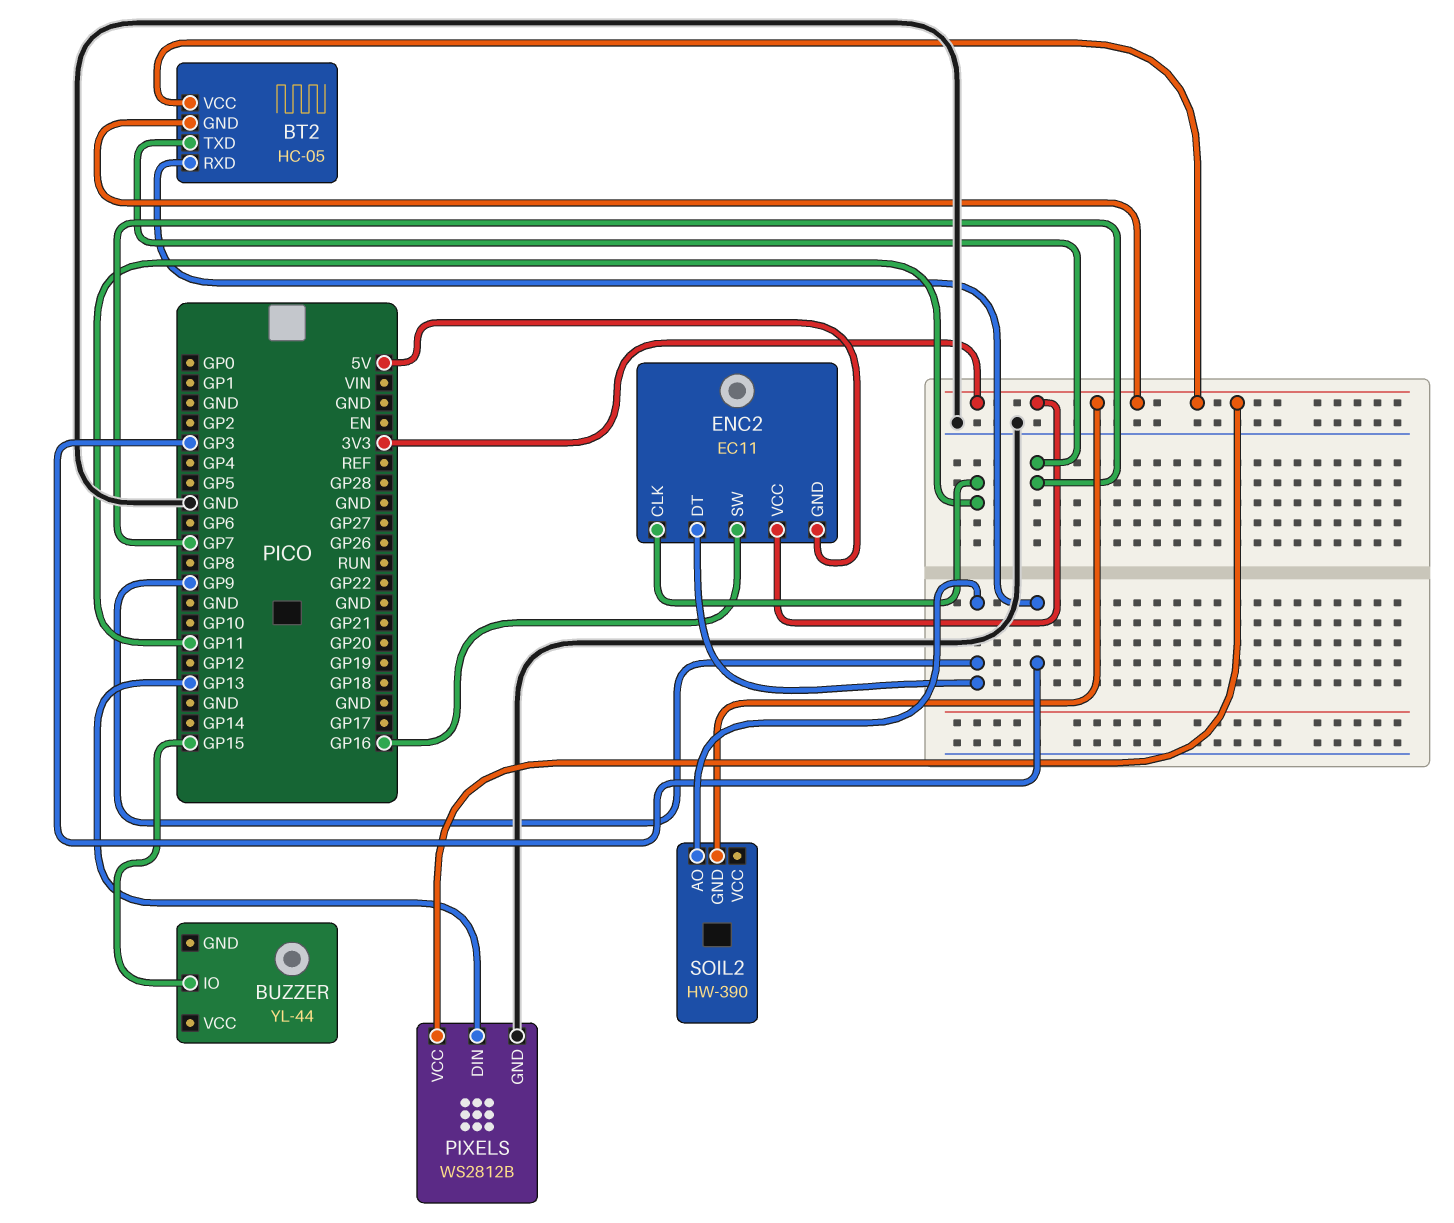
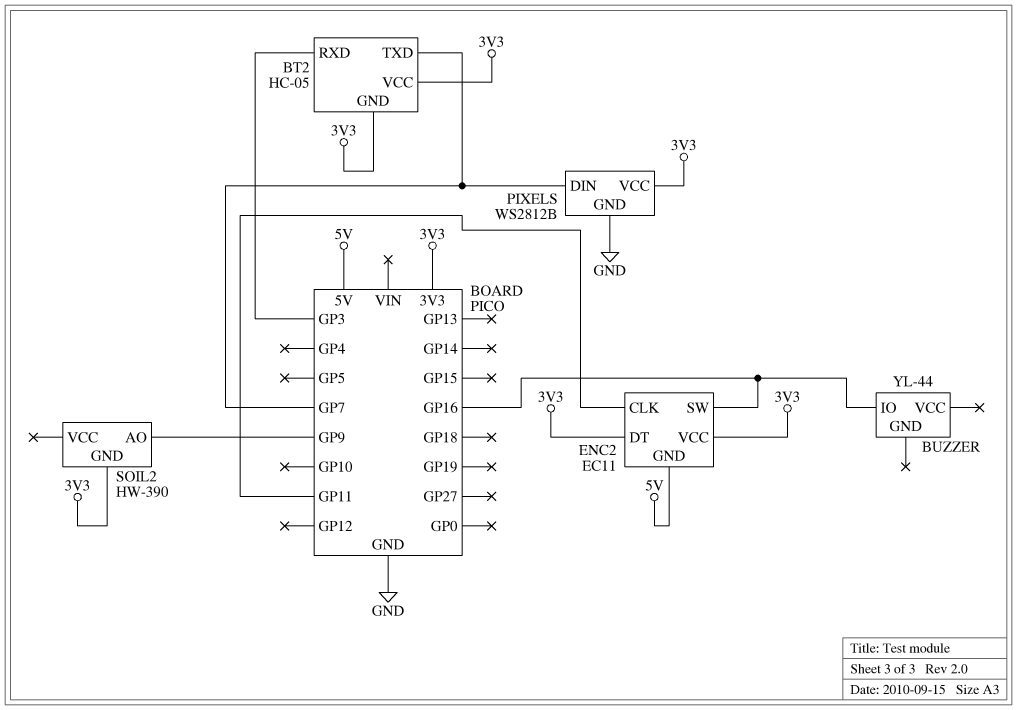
BUZZER pin IO: GP15 -> GP16
ENC2 pin DT: GP9 -> 3V3
PIXELS pin DIN: GP13 -> GP7

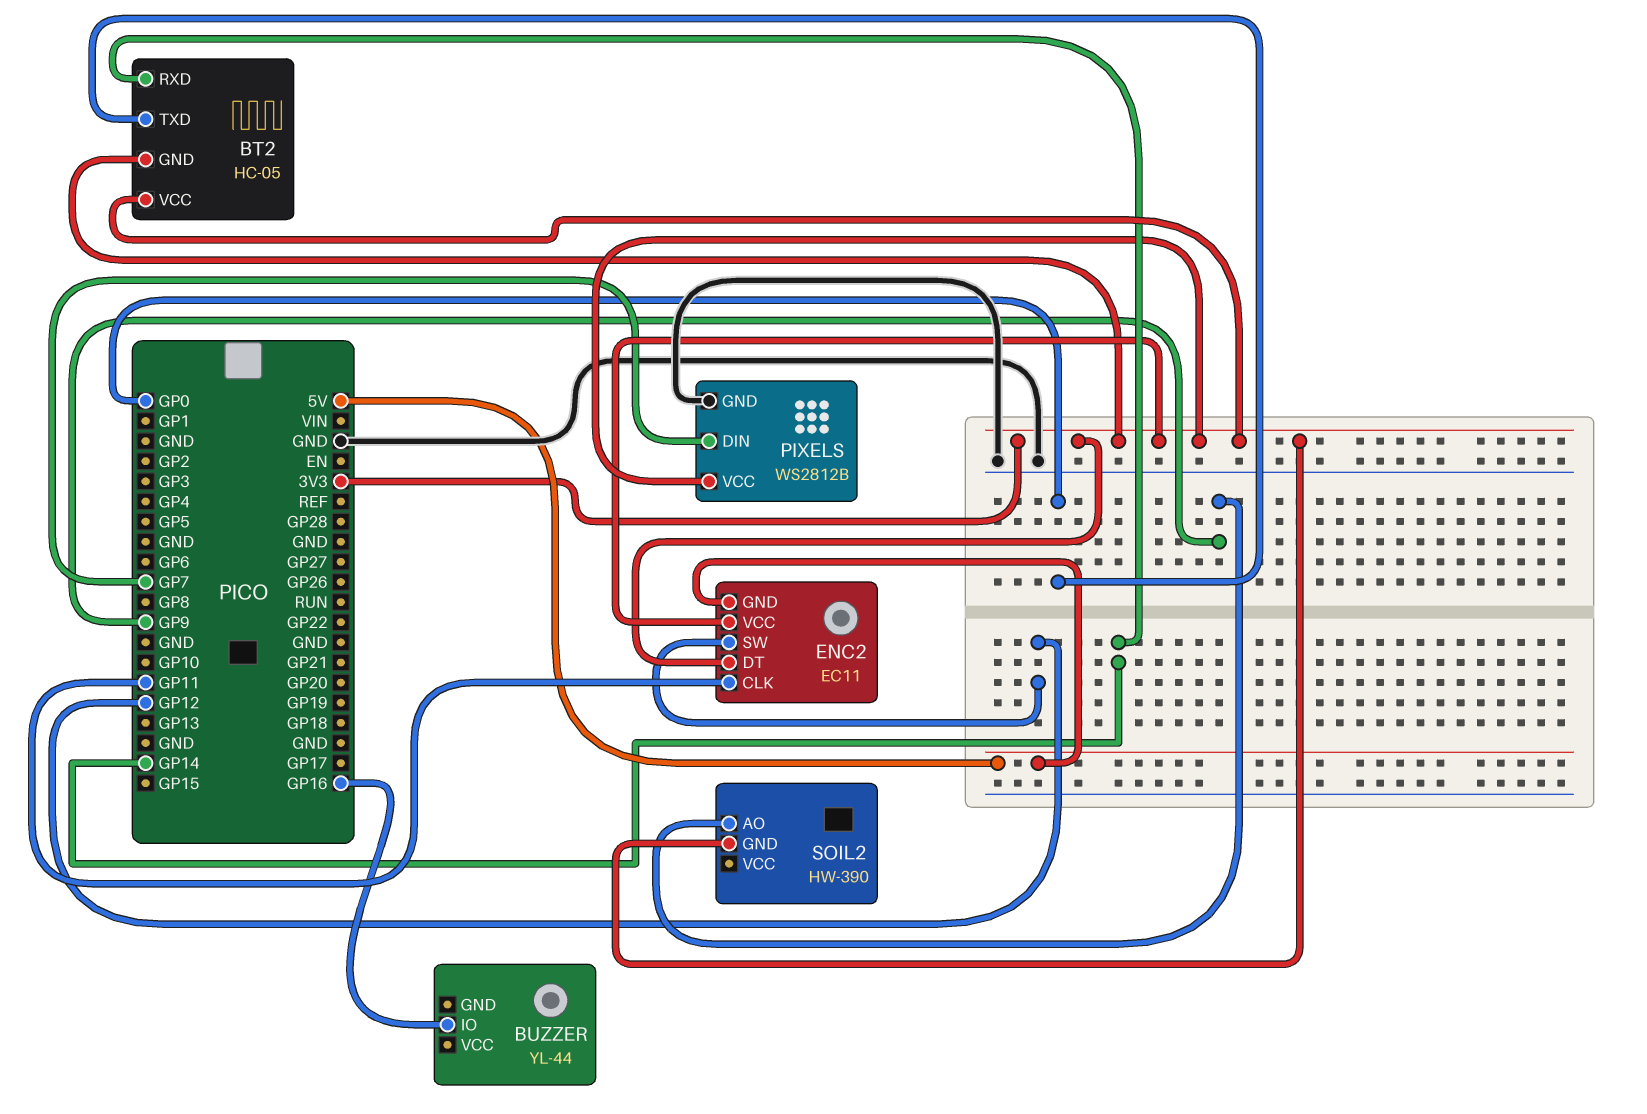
BT2 pin RXD: GP3 -> GP14
BT2 pin TXD: GP7 -> GP0
ENC2 pin SW: GP16 -> GP12

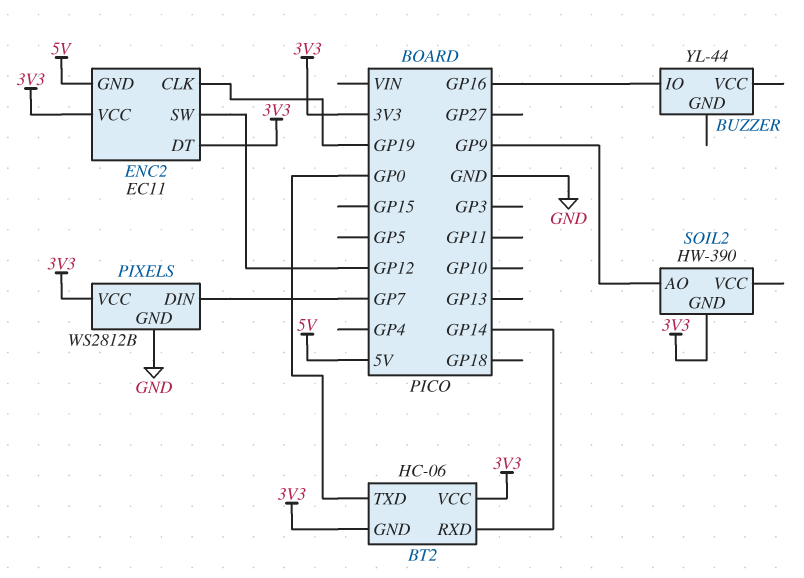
BT2: HC-05 -> HC-06
ENC2 pin CLK: GP11 -> GP19

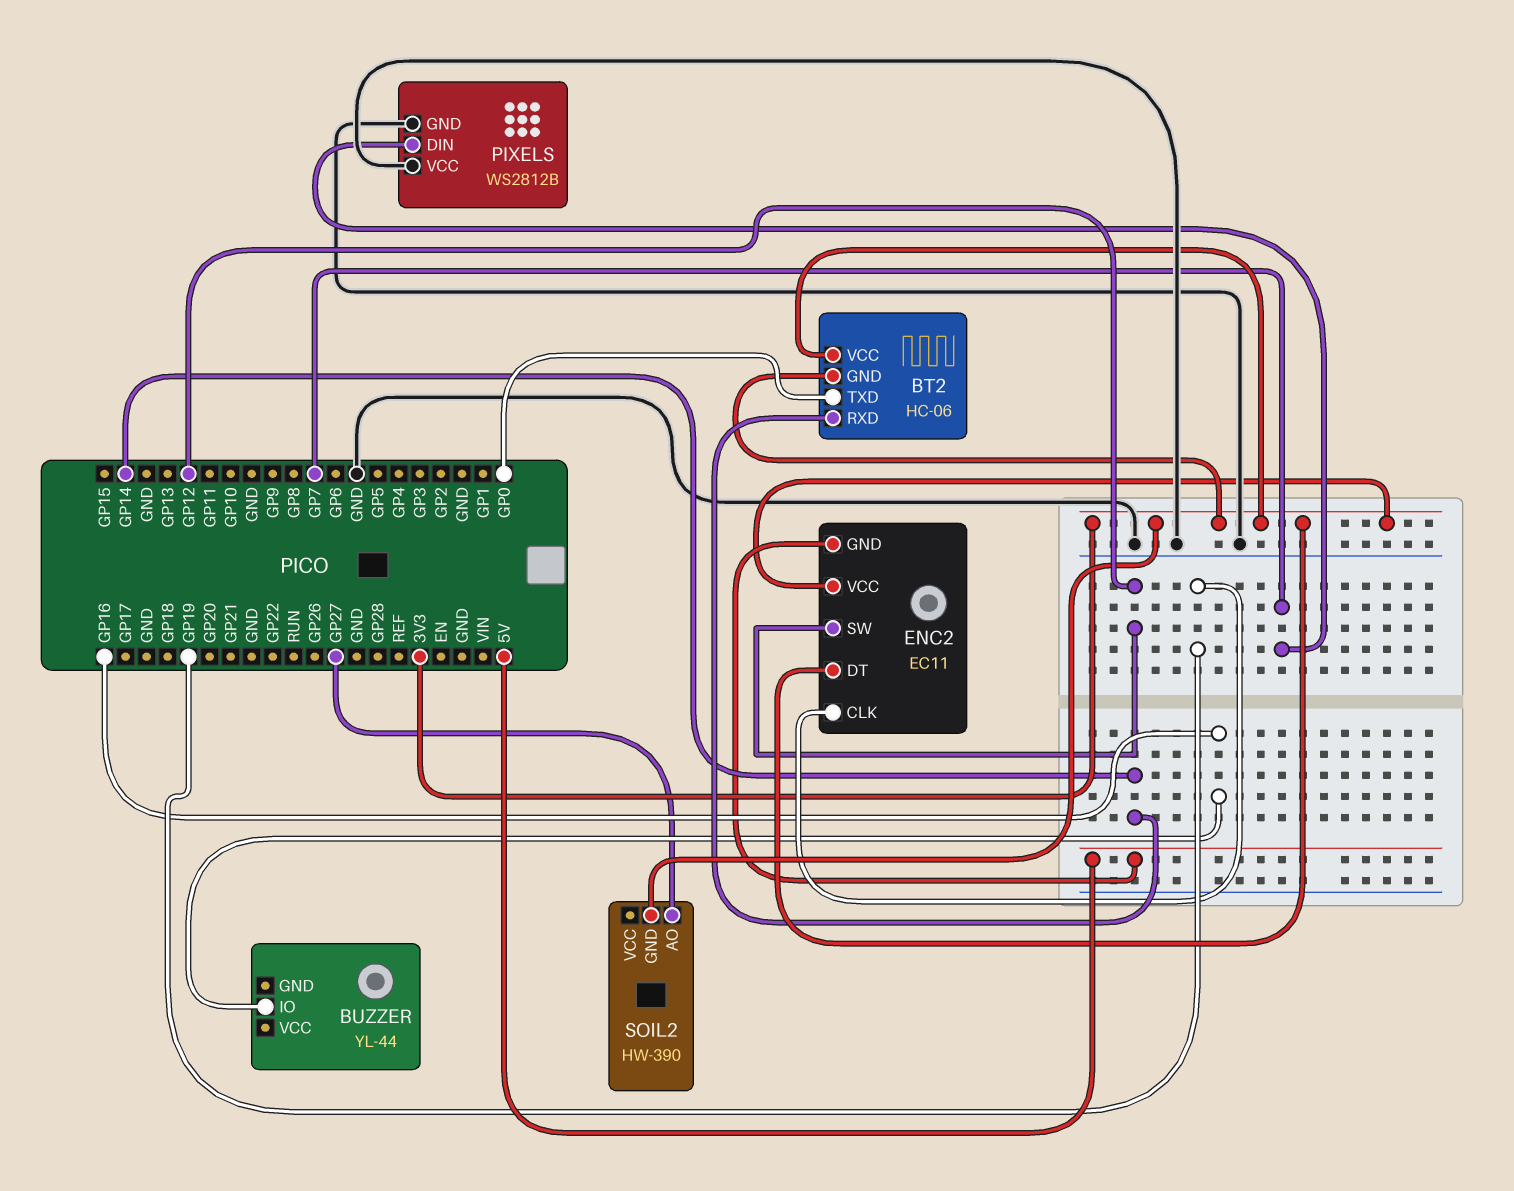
PIXELS pin VCC: 3V3 -> GND
SOIL2 pin AO: GP9 -> GP27

